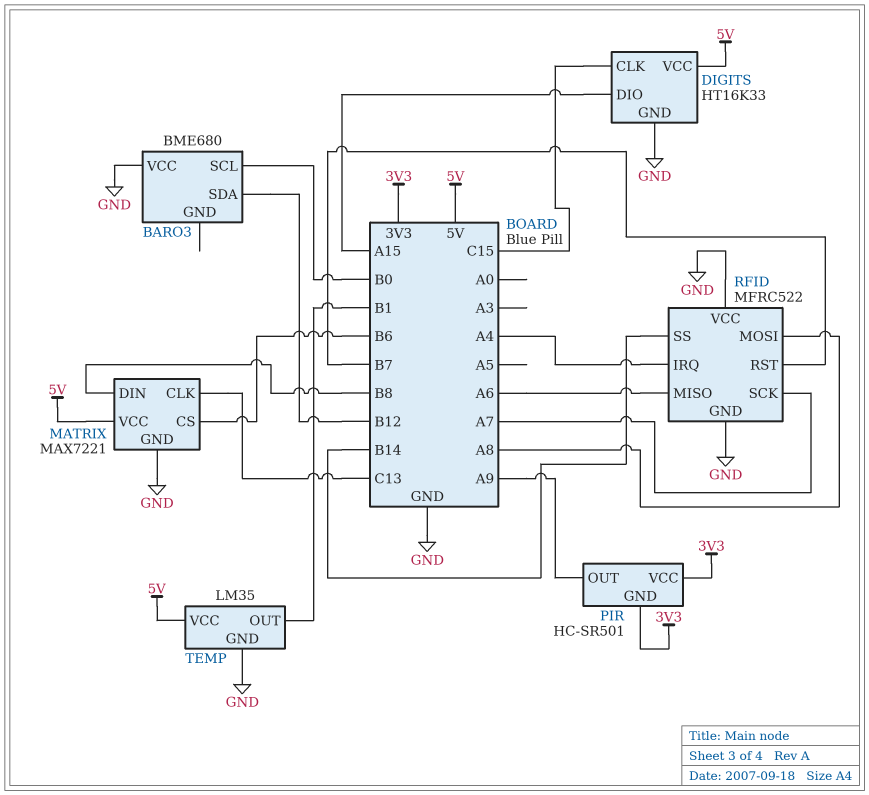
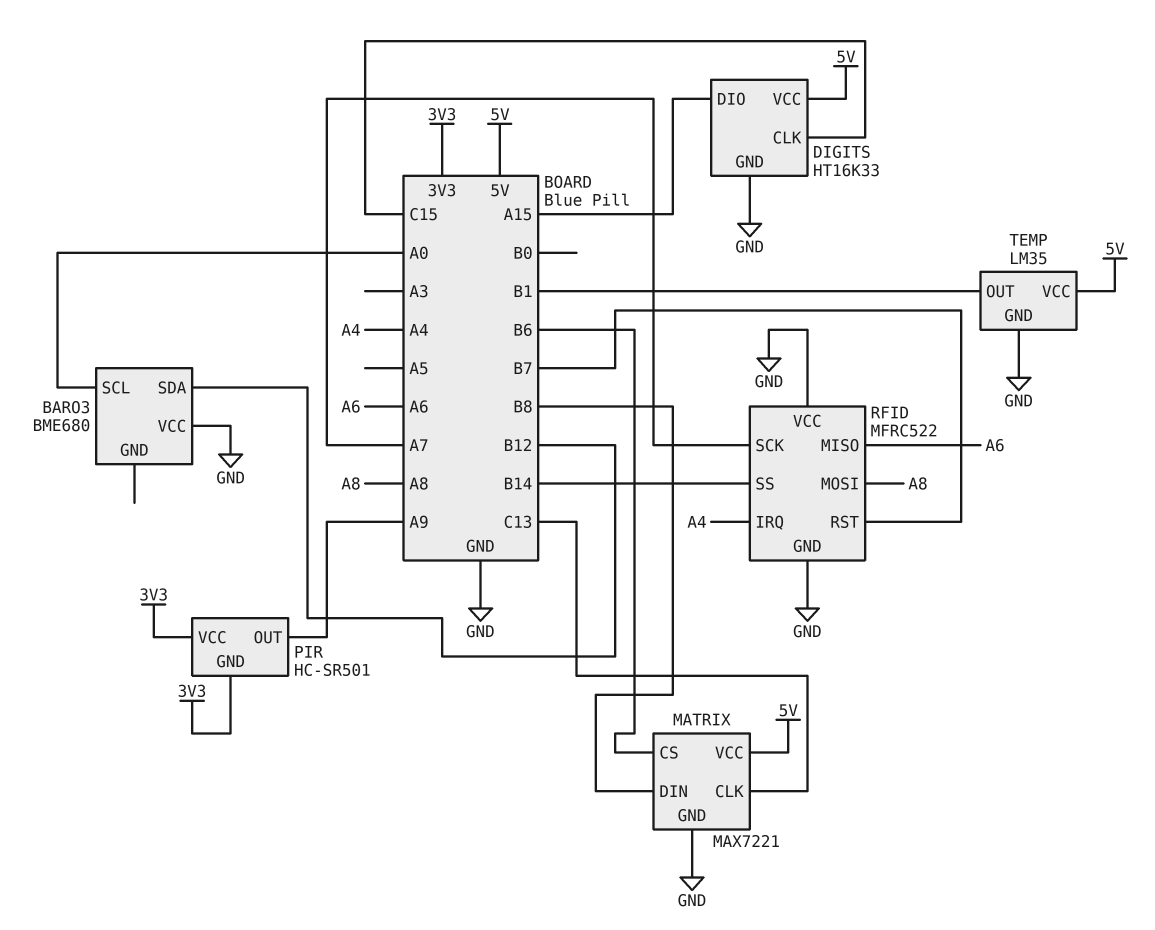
BARO3 pin SCL: B0 -> A0

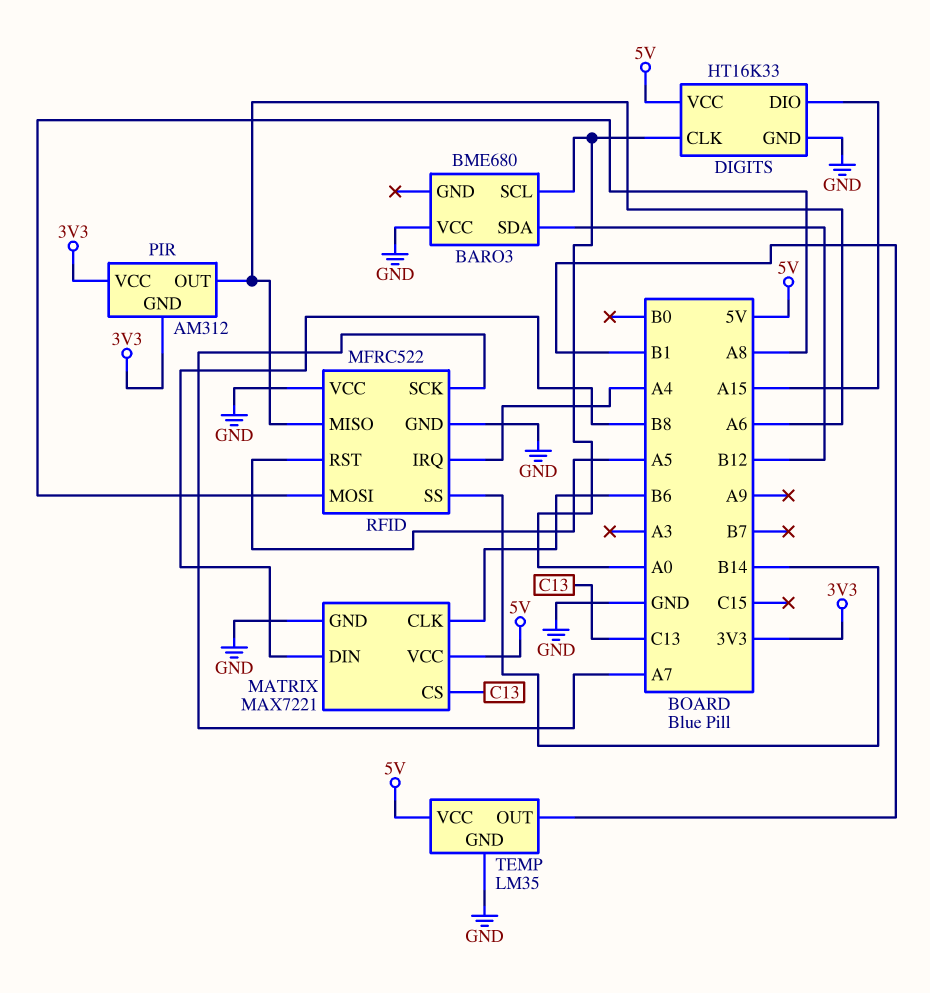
DIGITS pin CLK: C15 -> A0
MATRIX pin CLK: C13 -> B6
MATRIX pin CS: B6 -> C13
PIR: HC-SR501 -> AM312
PIR pin OUT: A9 -> A6
RFID pin RST: B7 -> A5

